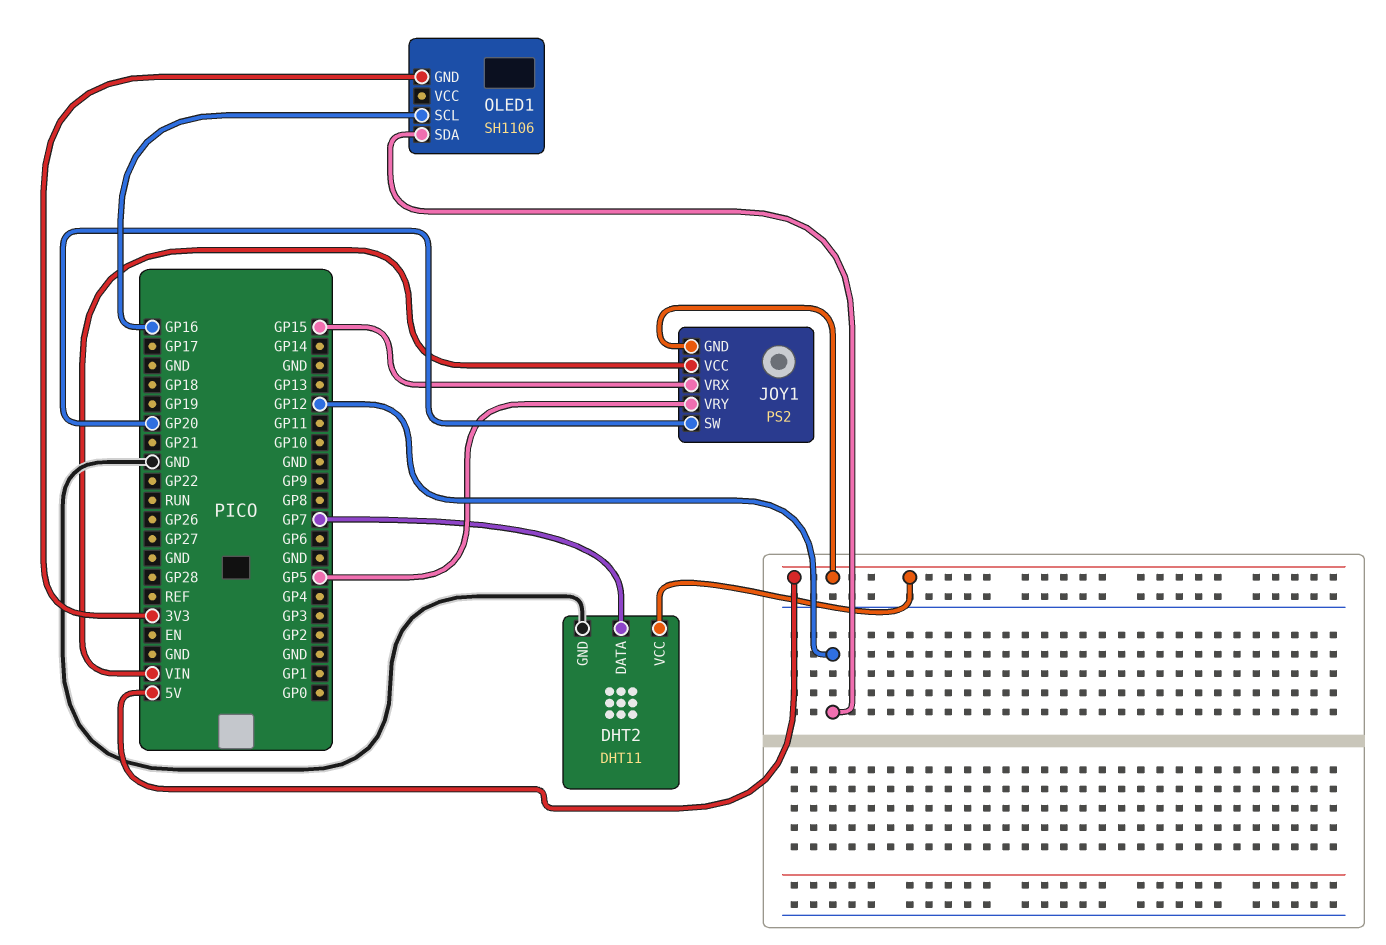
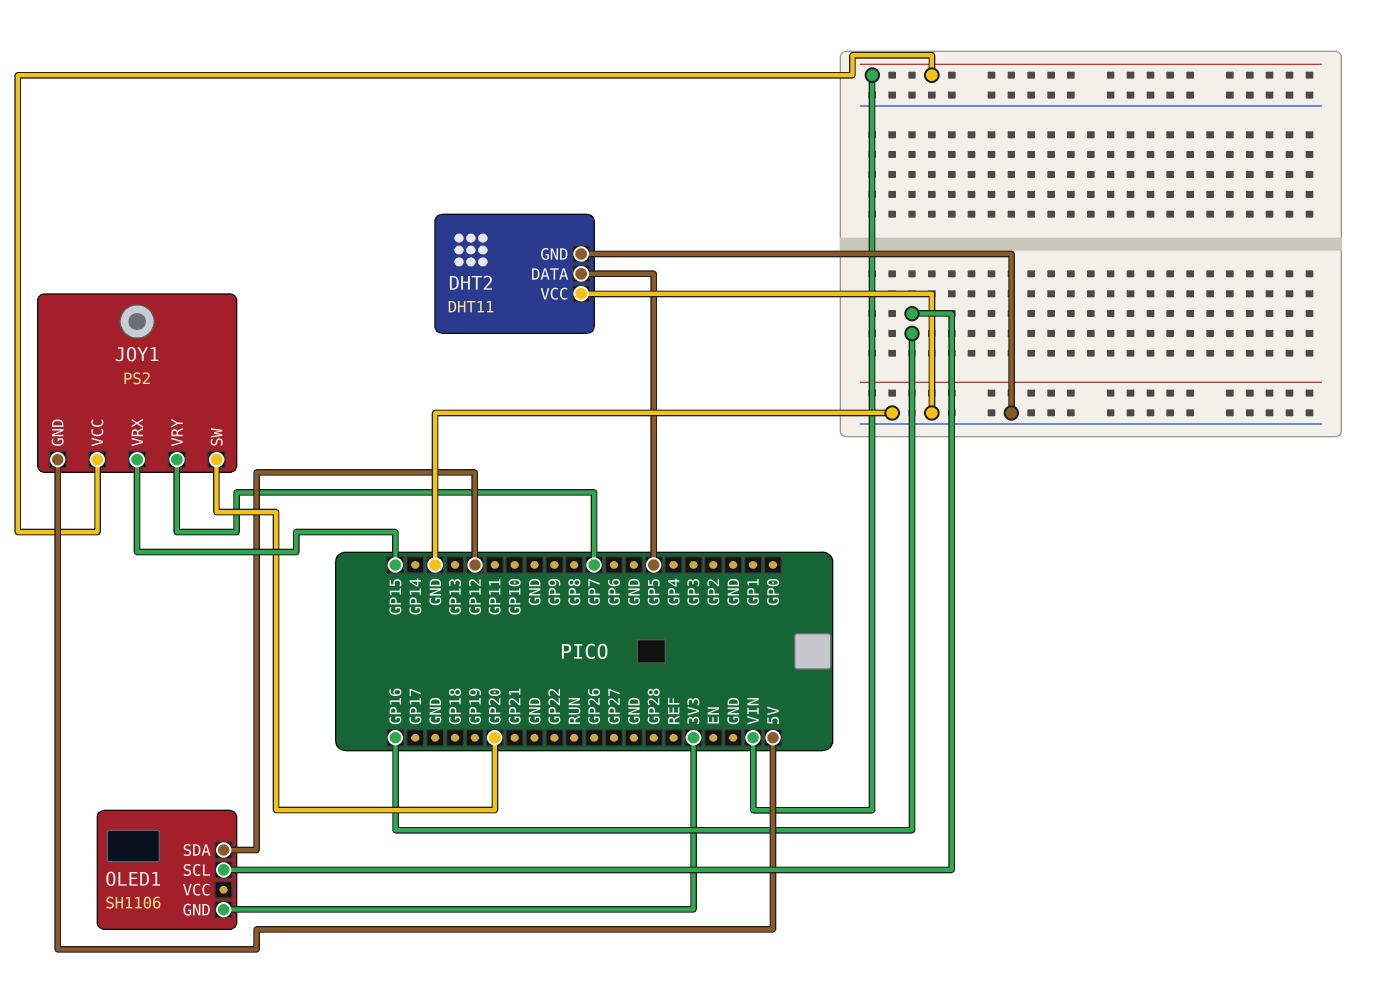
DHT2 pin DATA: GP7 -> GP5
DHT2 pin VCC: 5V -> GND
JOY1 pin VRY: GP5 -> GP7

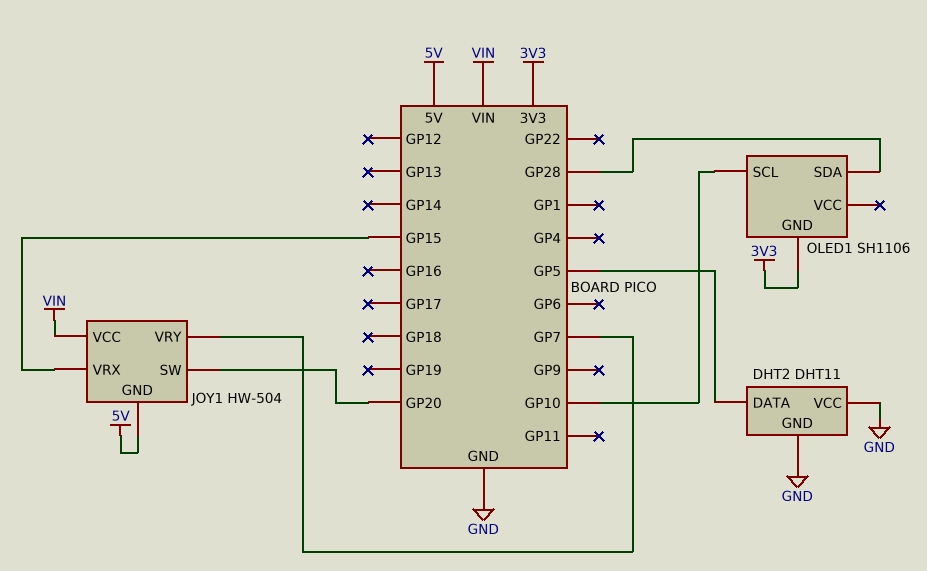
JOY1: PS2 -> HW-504
OLED1 pin SCL: GP16 -> GP10
OLED1 pin SDA: GP12 -> GP28

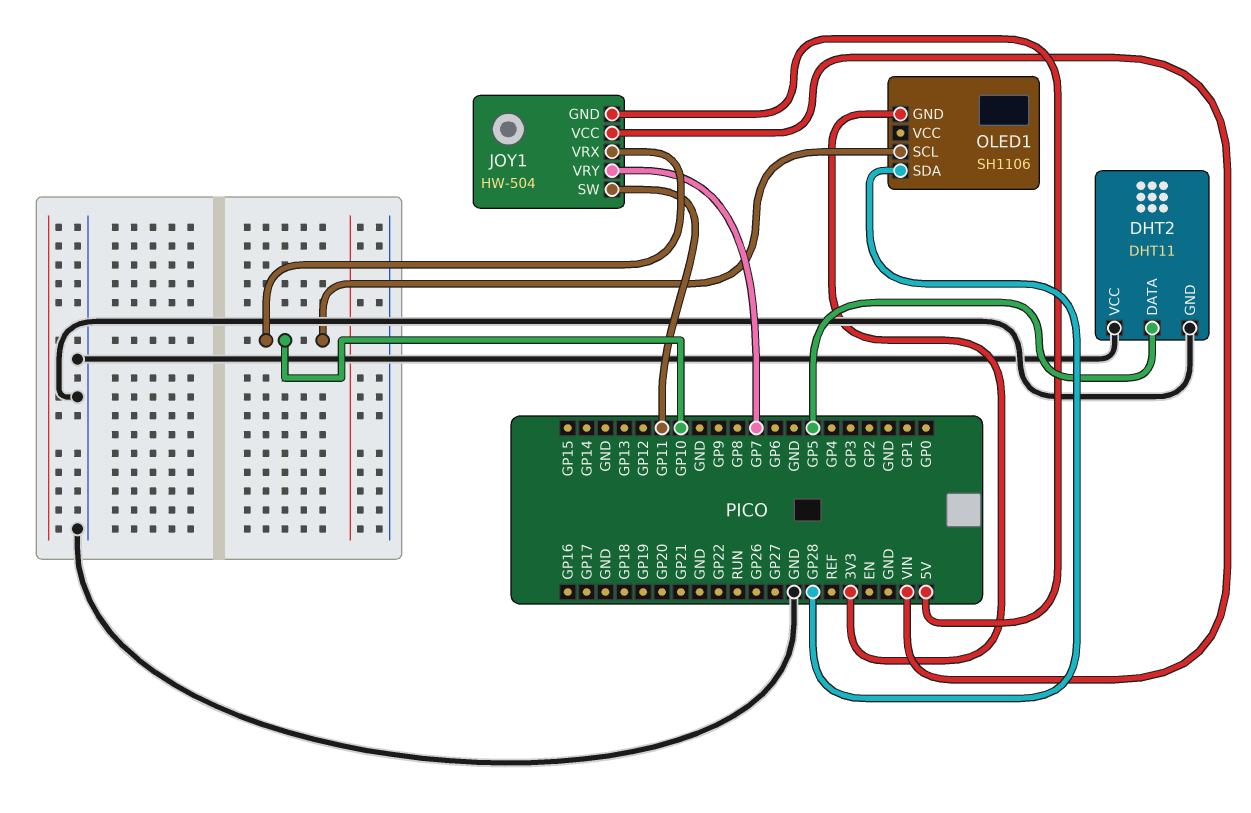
JOY1 pin SW: GP20 -> GP11
JOY1 pin VRX: GP15 -> GP10

